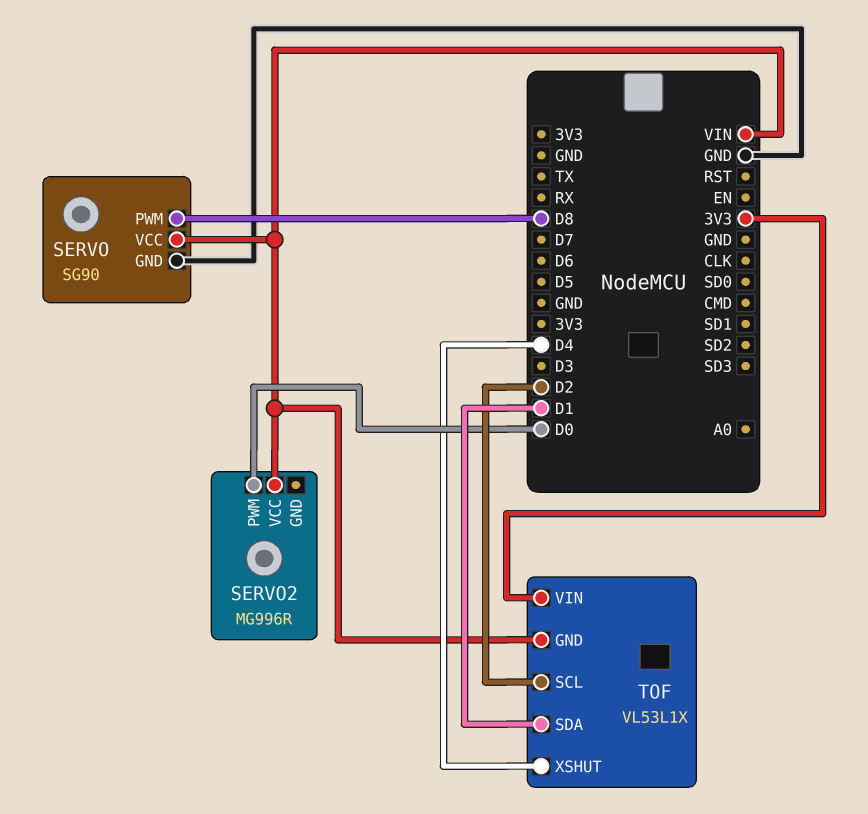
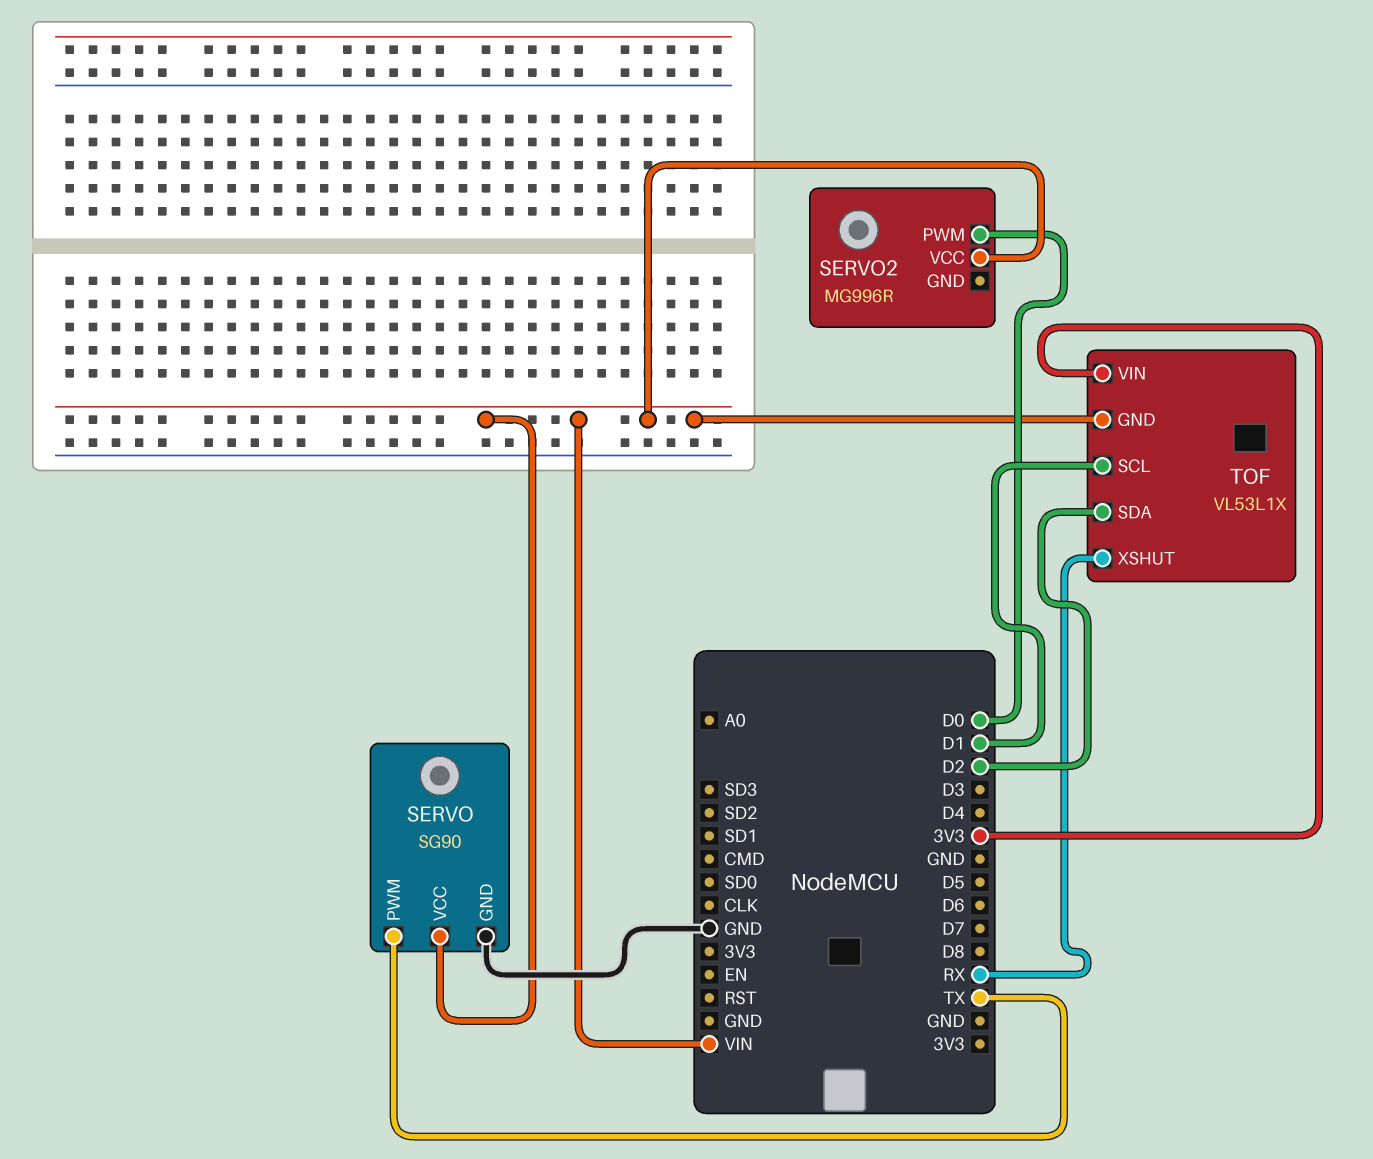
SERVO pin PWM: D8 -> TX
TOF pin SCL: D2 -> D1
TOF pin SDA: D1 -> D2
TOF pin XSHUT: D4 -> RX

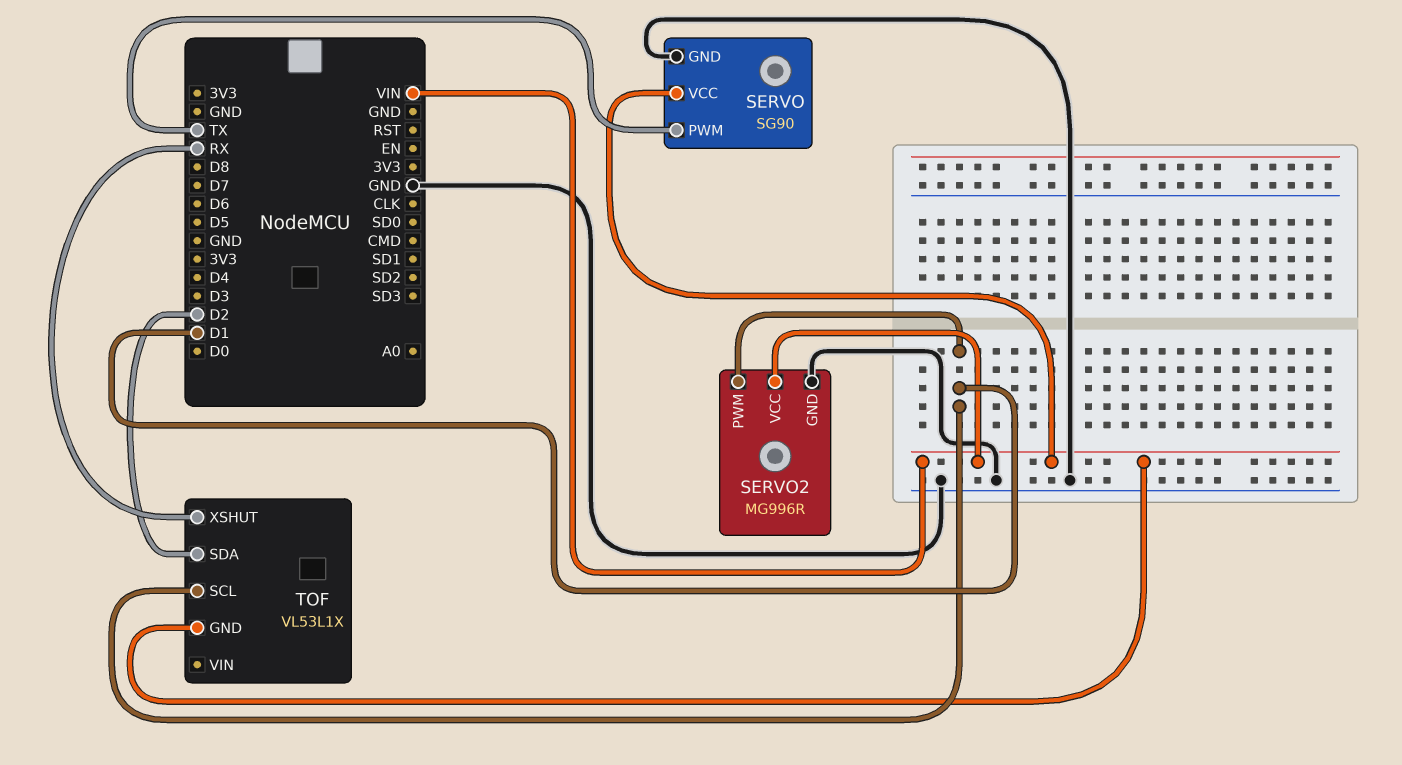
SERVO2 pin GND: none -> GND
SERVO2 pin PWM: D0 -> D1
TOF pin VIN: 3V3 -> none

